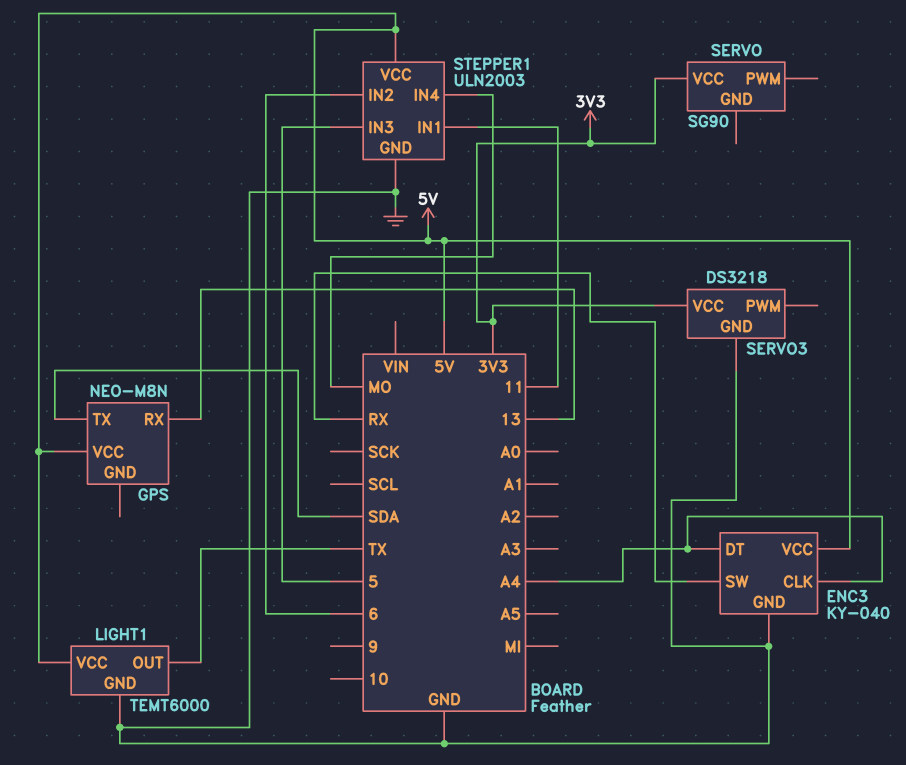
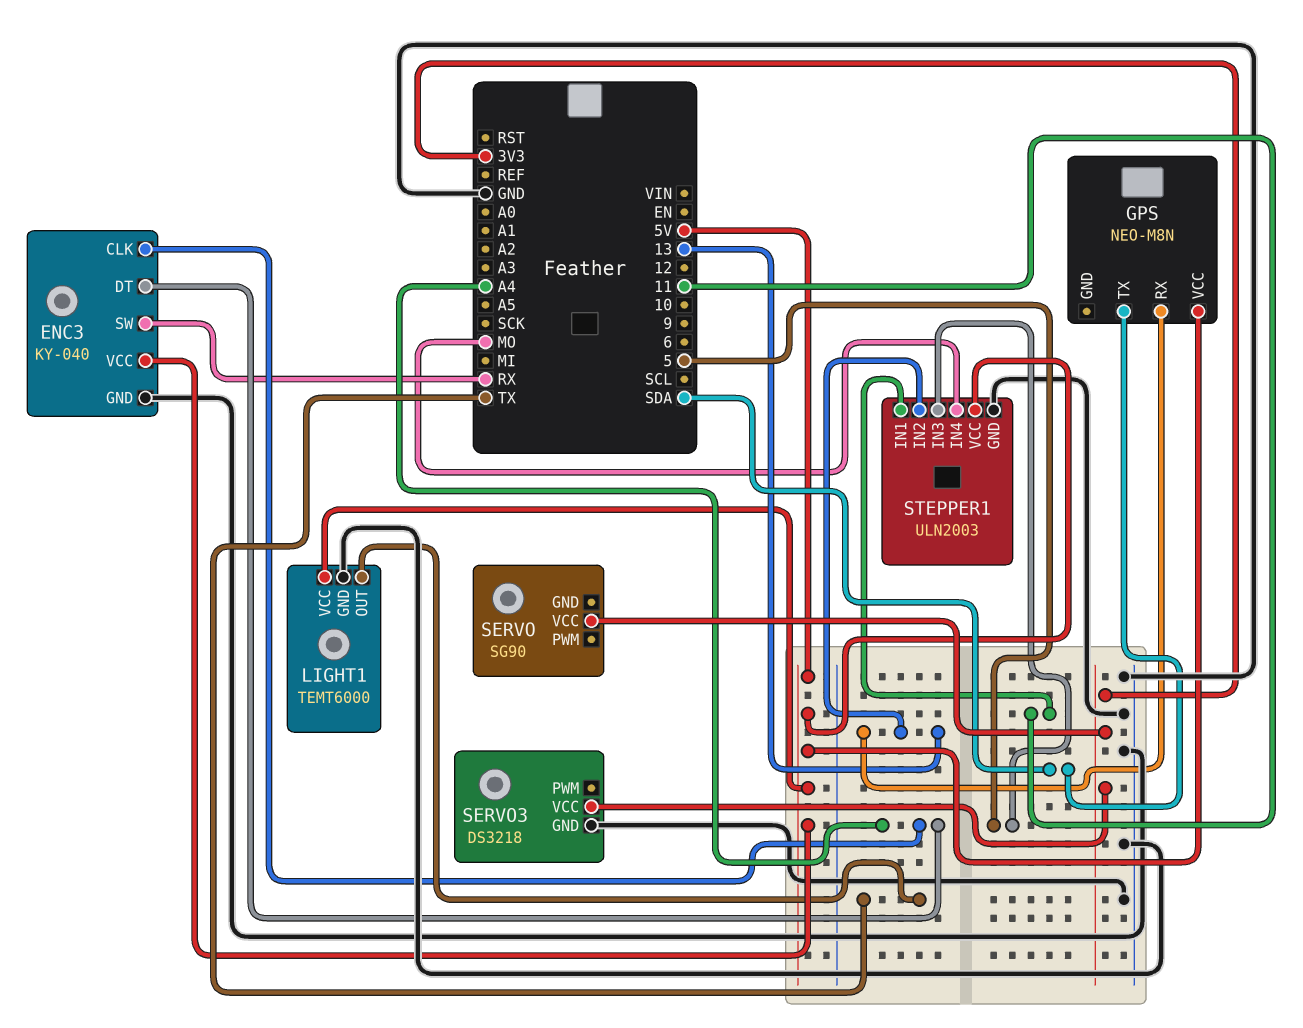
STEPPER1 pin IN2: 6 -> 13

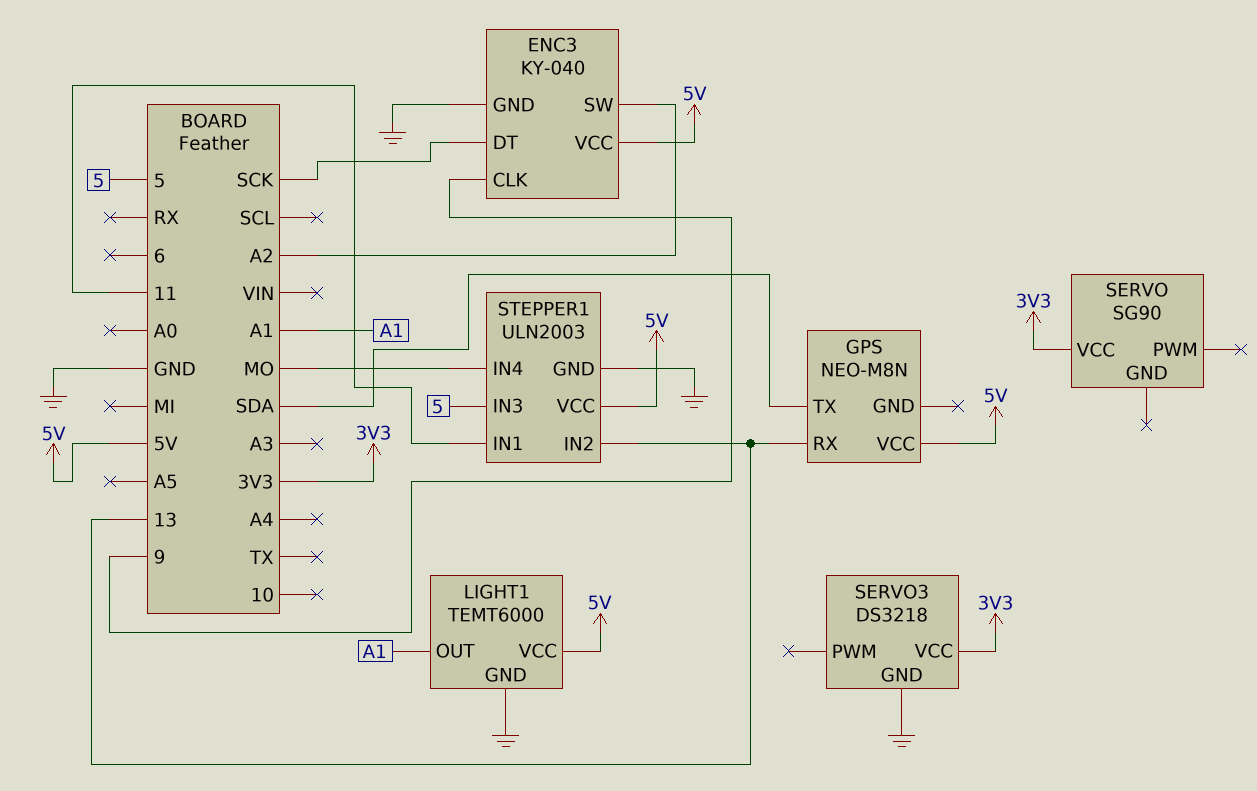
ENC3 pin CLK: A4 -> 9
ENC3 pin DT: A4 -> SCK
ENC3 pin SW: RX -> A2
LIGHT1 pin OUT: TX -> A1

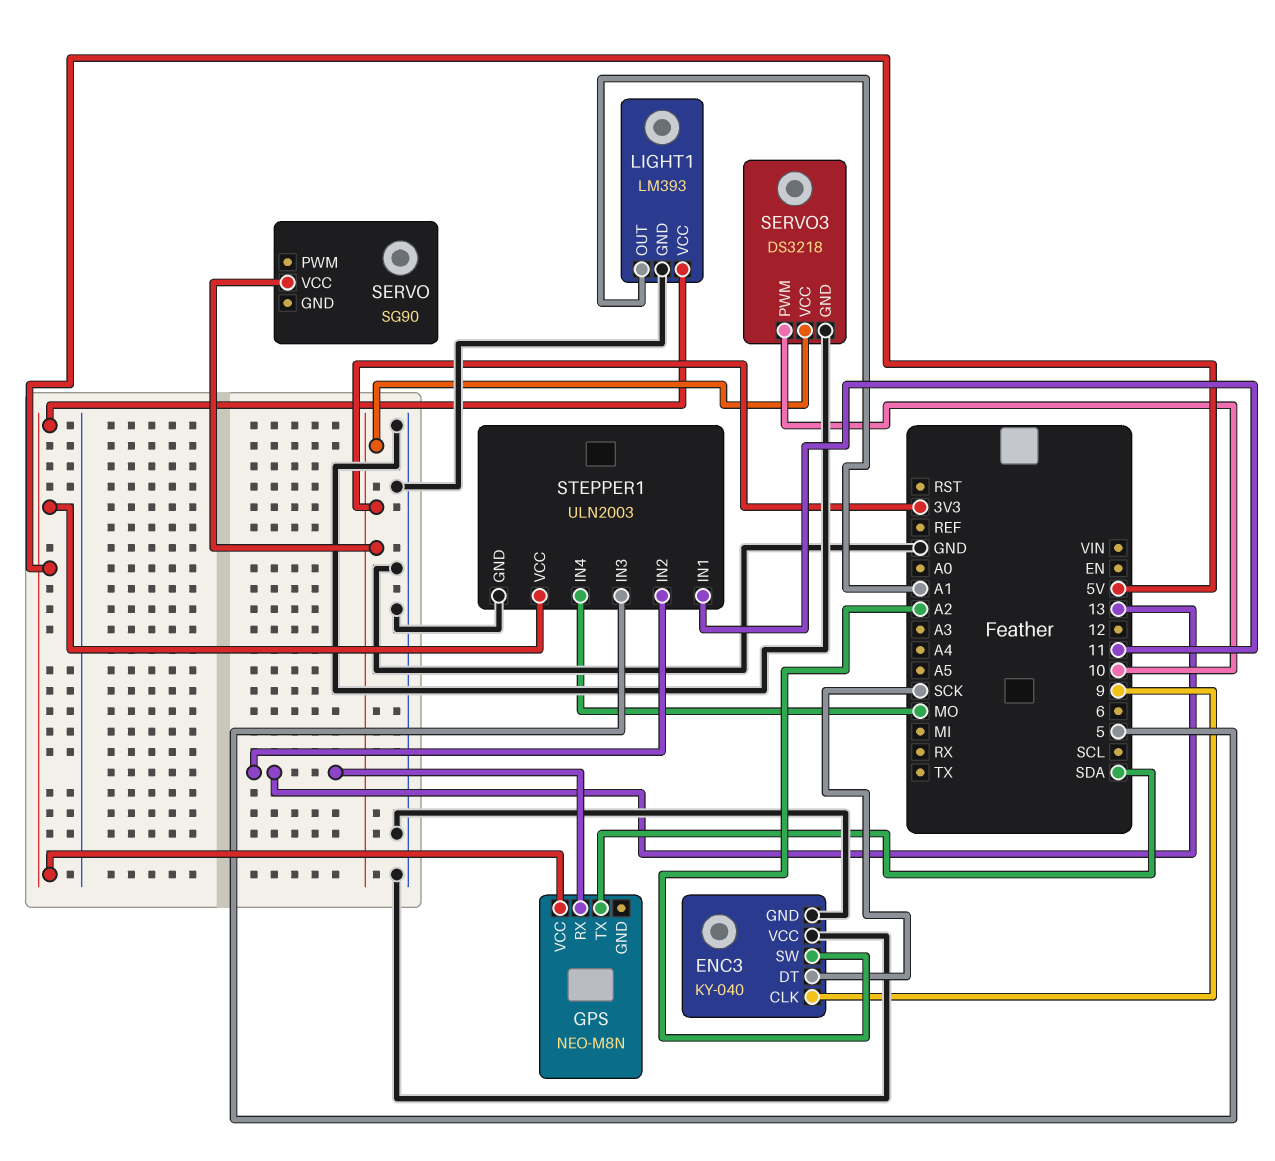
ENC3 pin VCC: 5V -> GND
LIGHT1: TEMT6000 -> LM393
SERVO3 pin PWM: none -> 10

